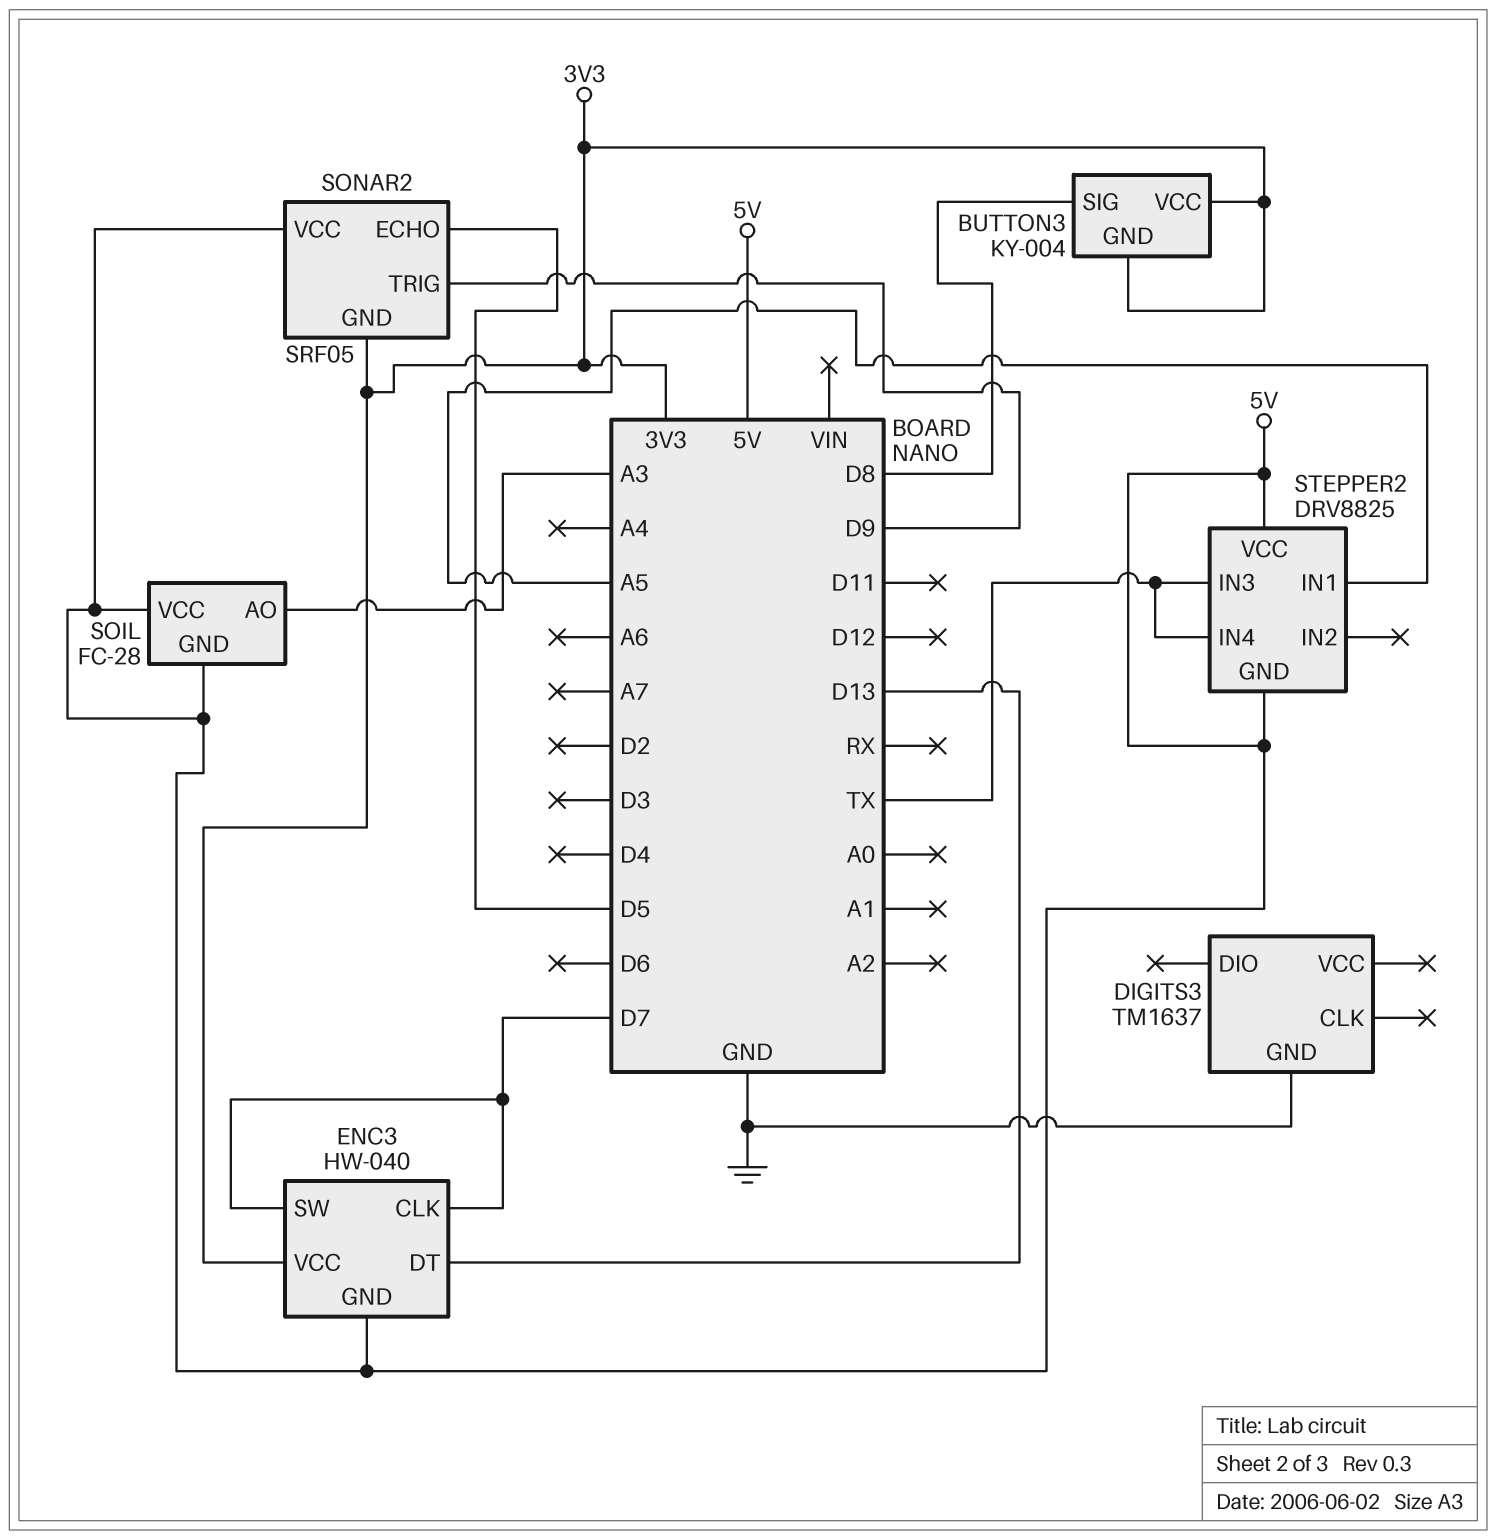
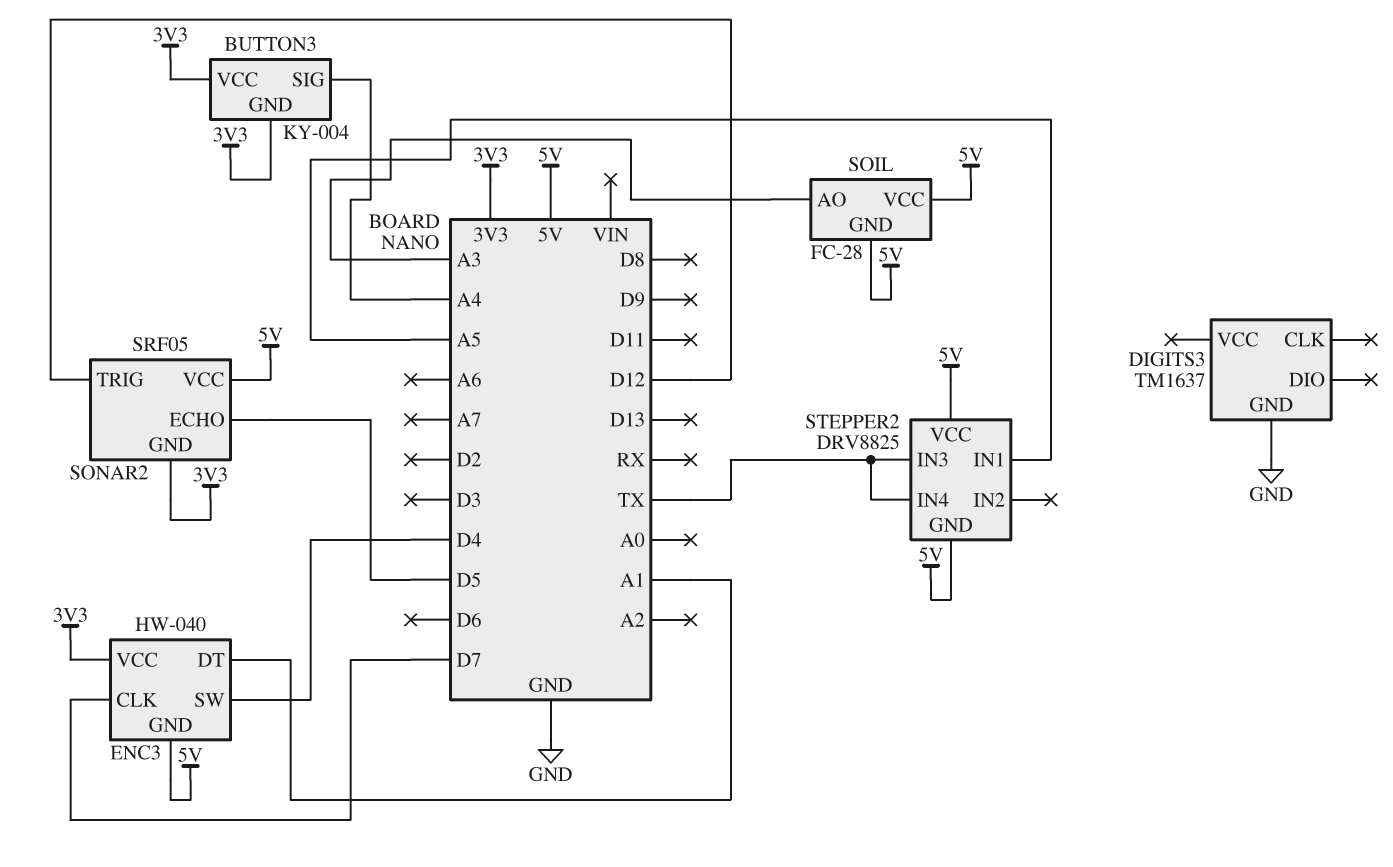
BUTTON3 pin SIG: D8 -> A4
ENC3 pin DT: D13 -> A1
ENC3 pin SW: D7 -> D4
SONAR2 pin TRIG: D9 -> D12

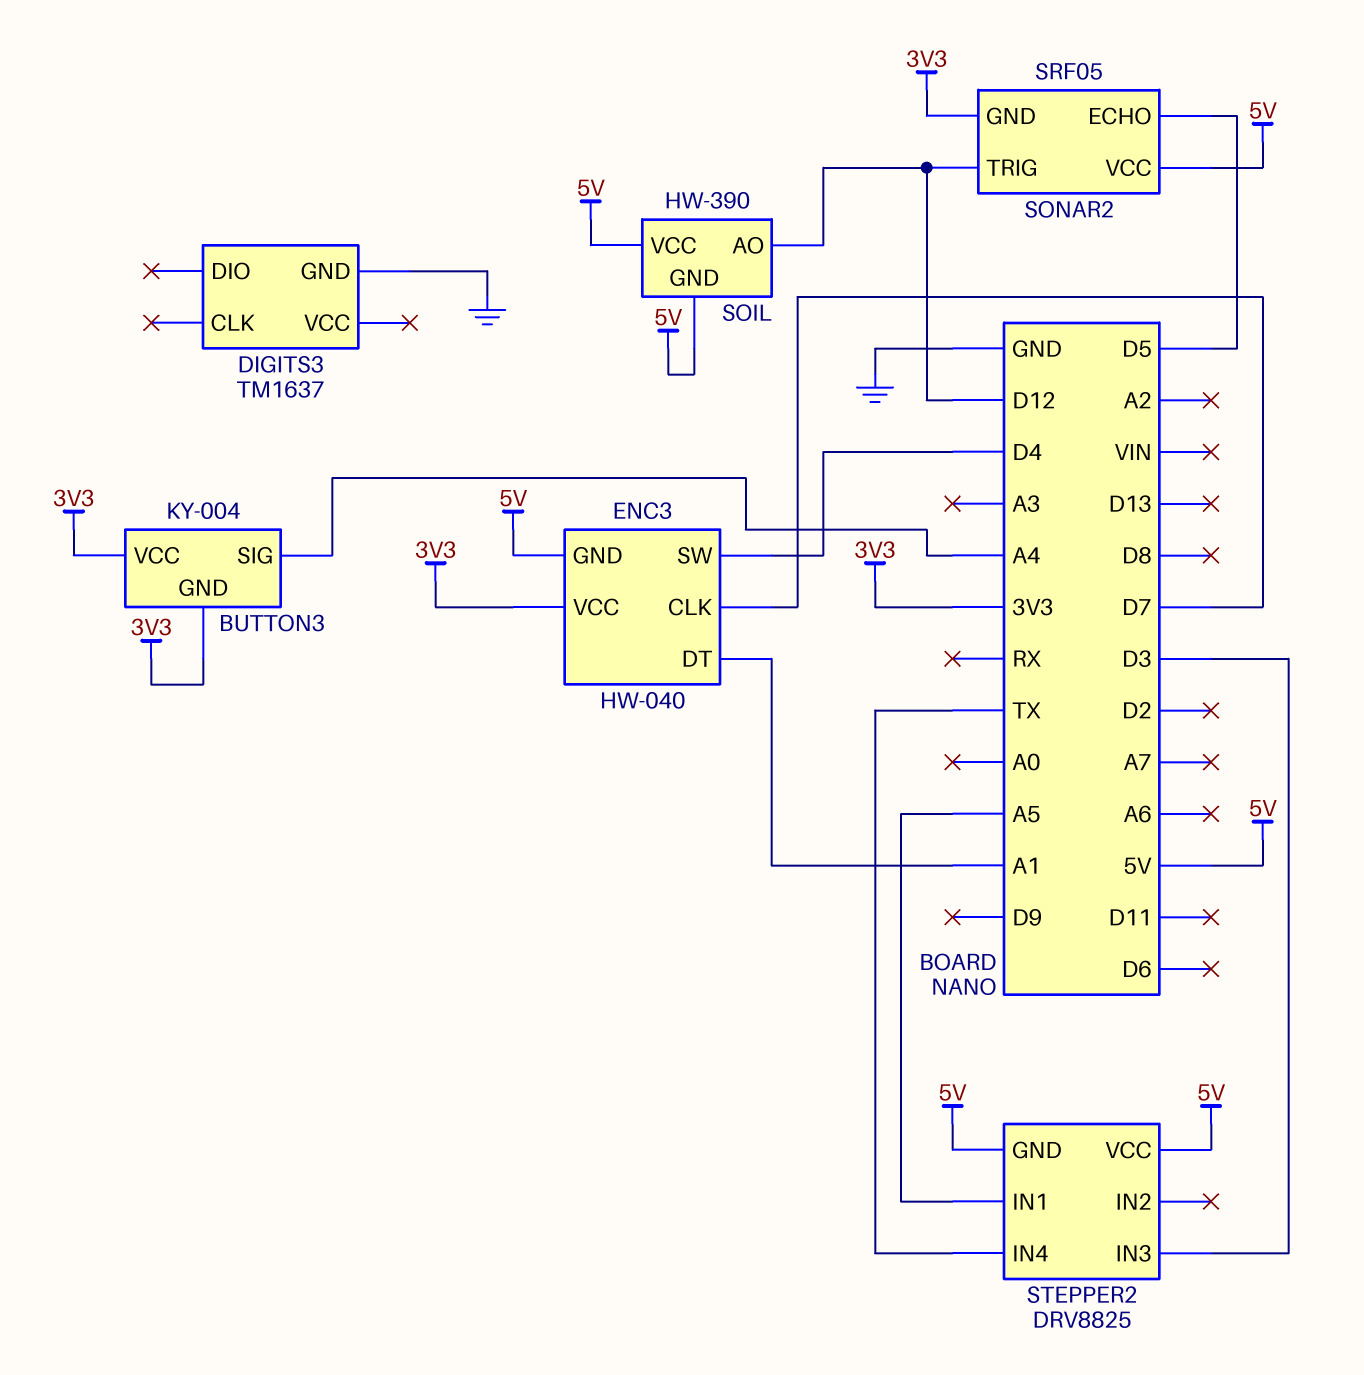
SOIL: FC-28 -> HW-390
SOIL pin AO: A3 -> D12
STEPPER2 pin IN3: TX -> D3

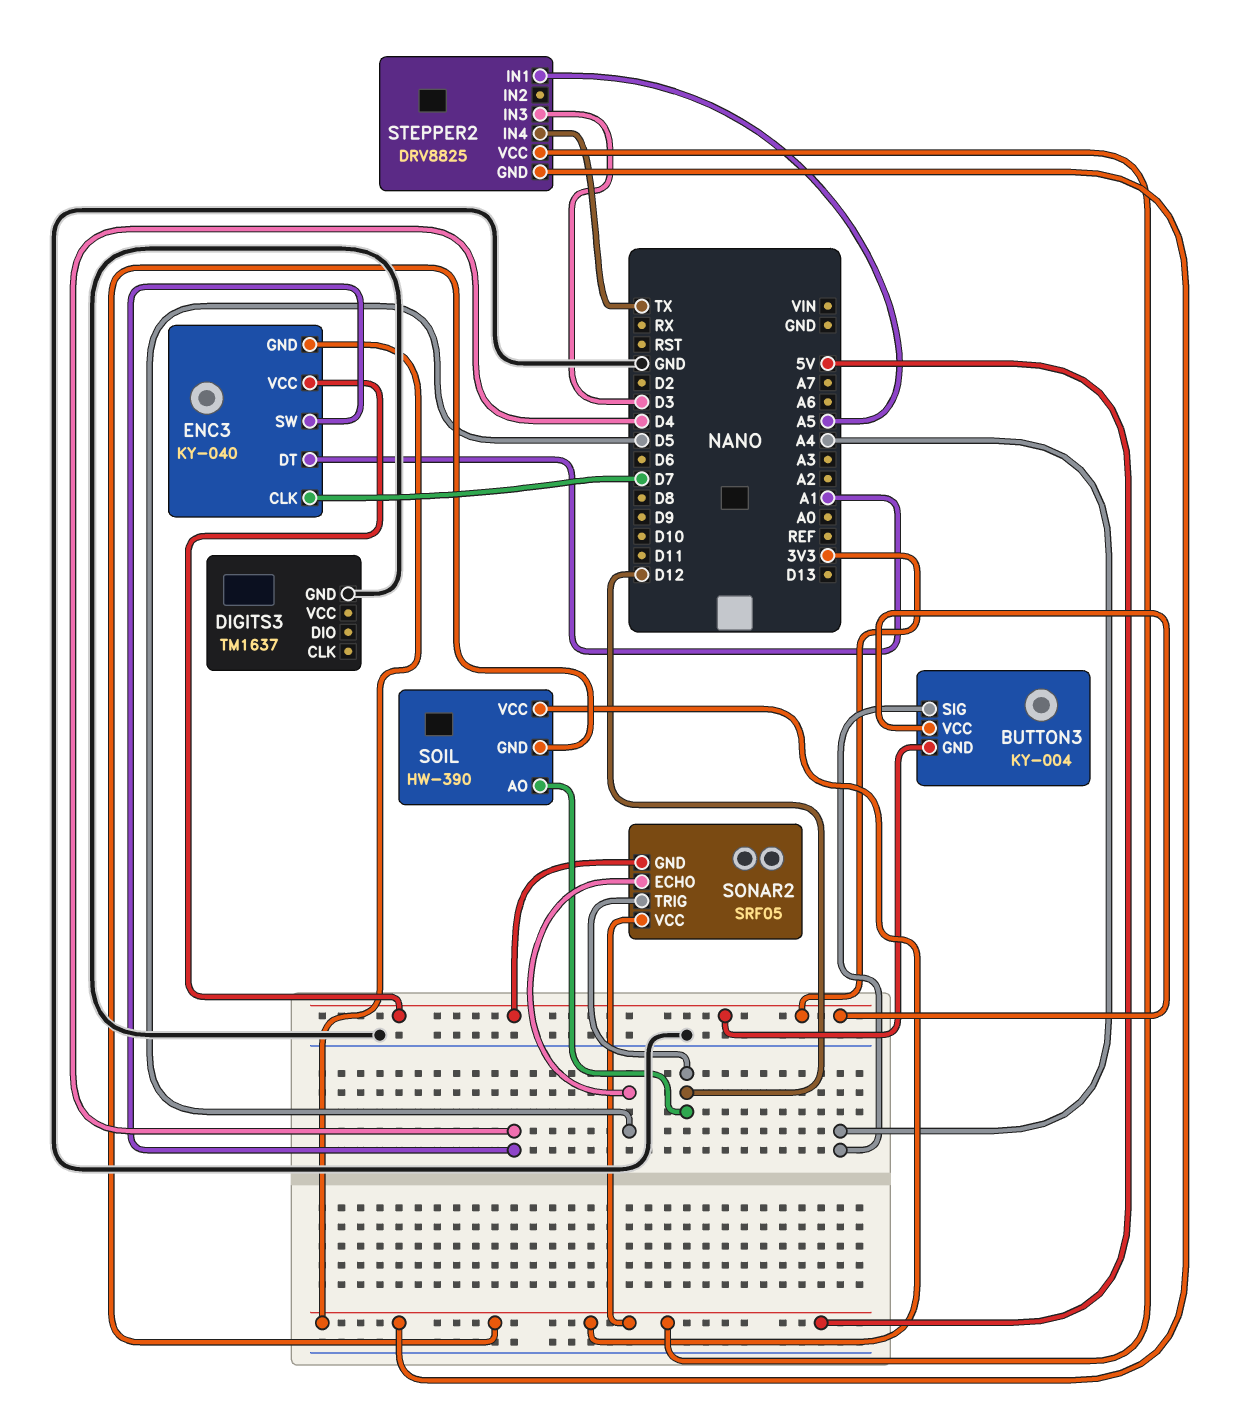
ENC3: HW-040 -> KY-040

